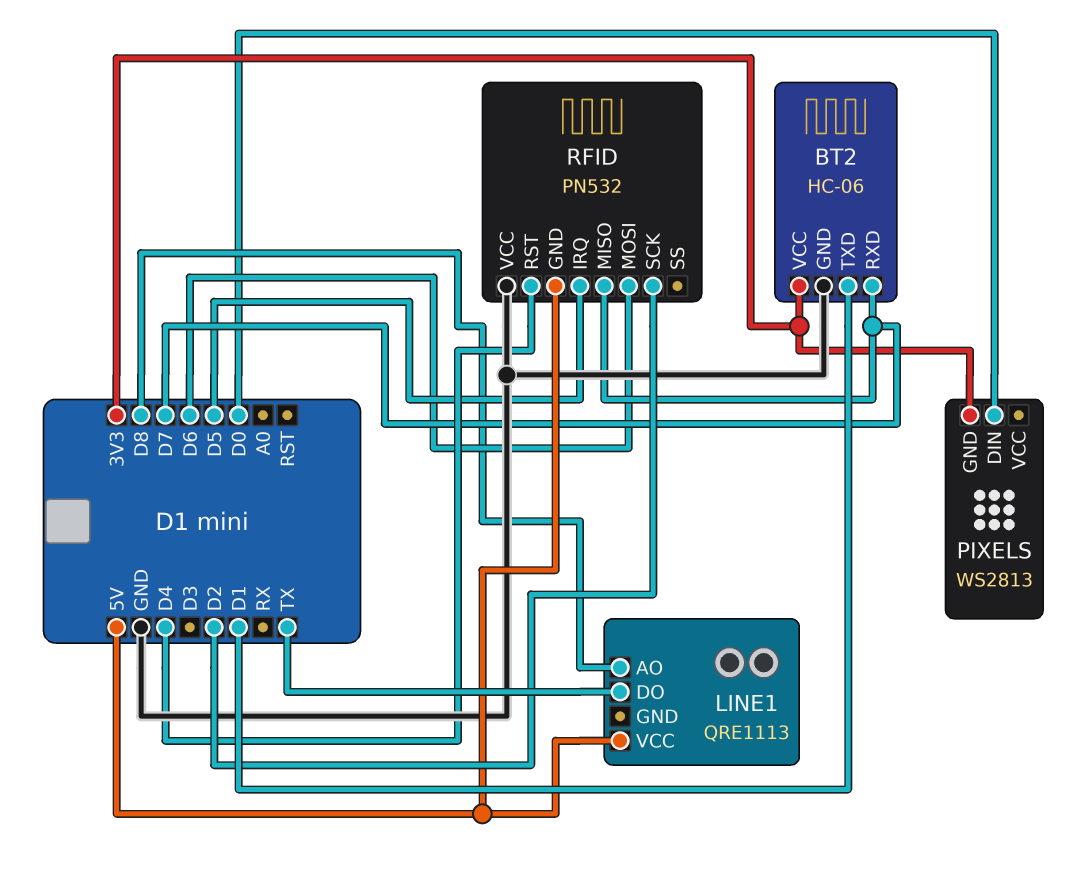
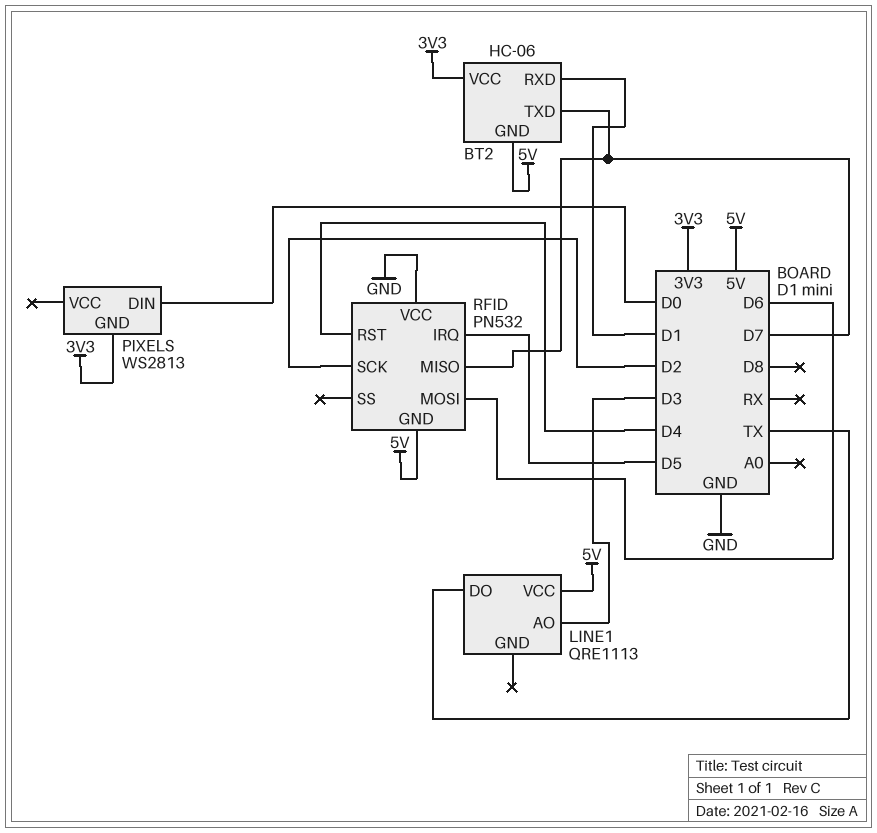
BT2 pin GND: GND -> 5V
BT2 pin RXD: D7 -> D1
BT2 pin TXD: D1 -> D7
LINE1 pin AO: D8 -> D3

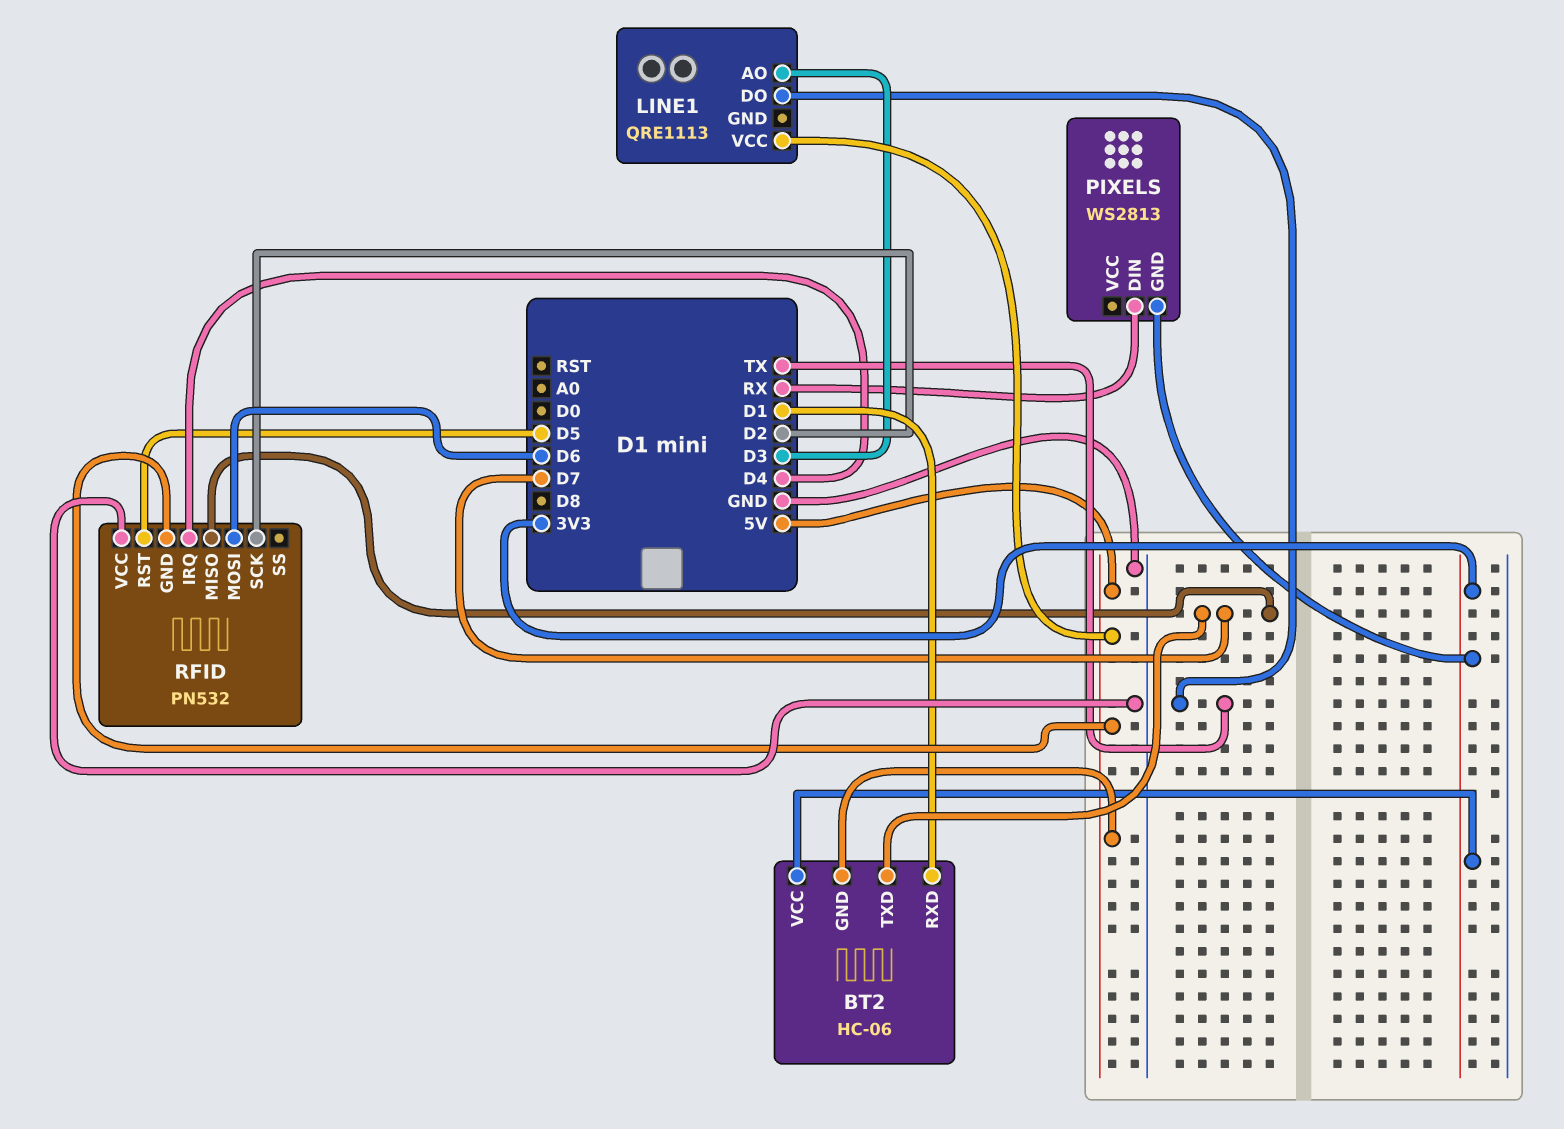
PIXELS pin DIN: D0 -> RX
RFID pin IRQ: D5 -> D4
RFID pin RST: D4 -> D5

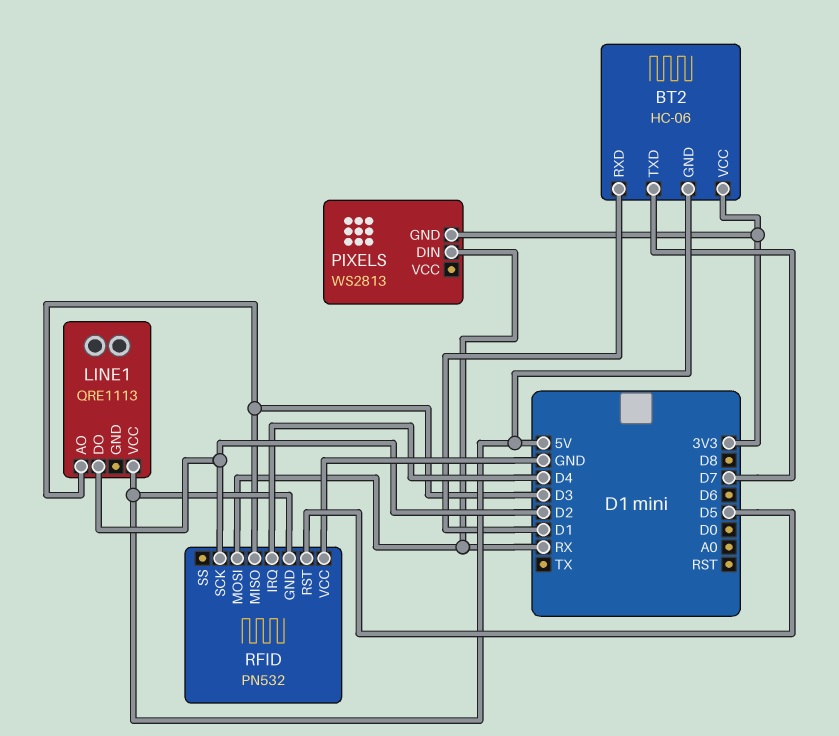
LINE1 pin DO: TX -> D2
RFID pin MISO: D7 -> D3
RFID pin MOSI: D6 -> RX

